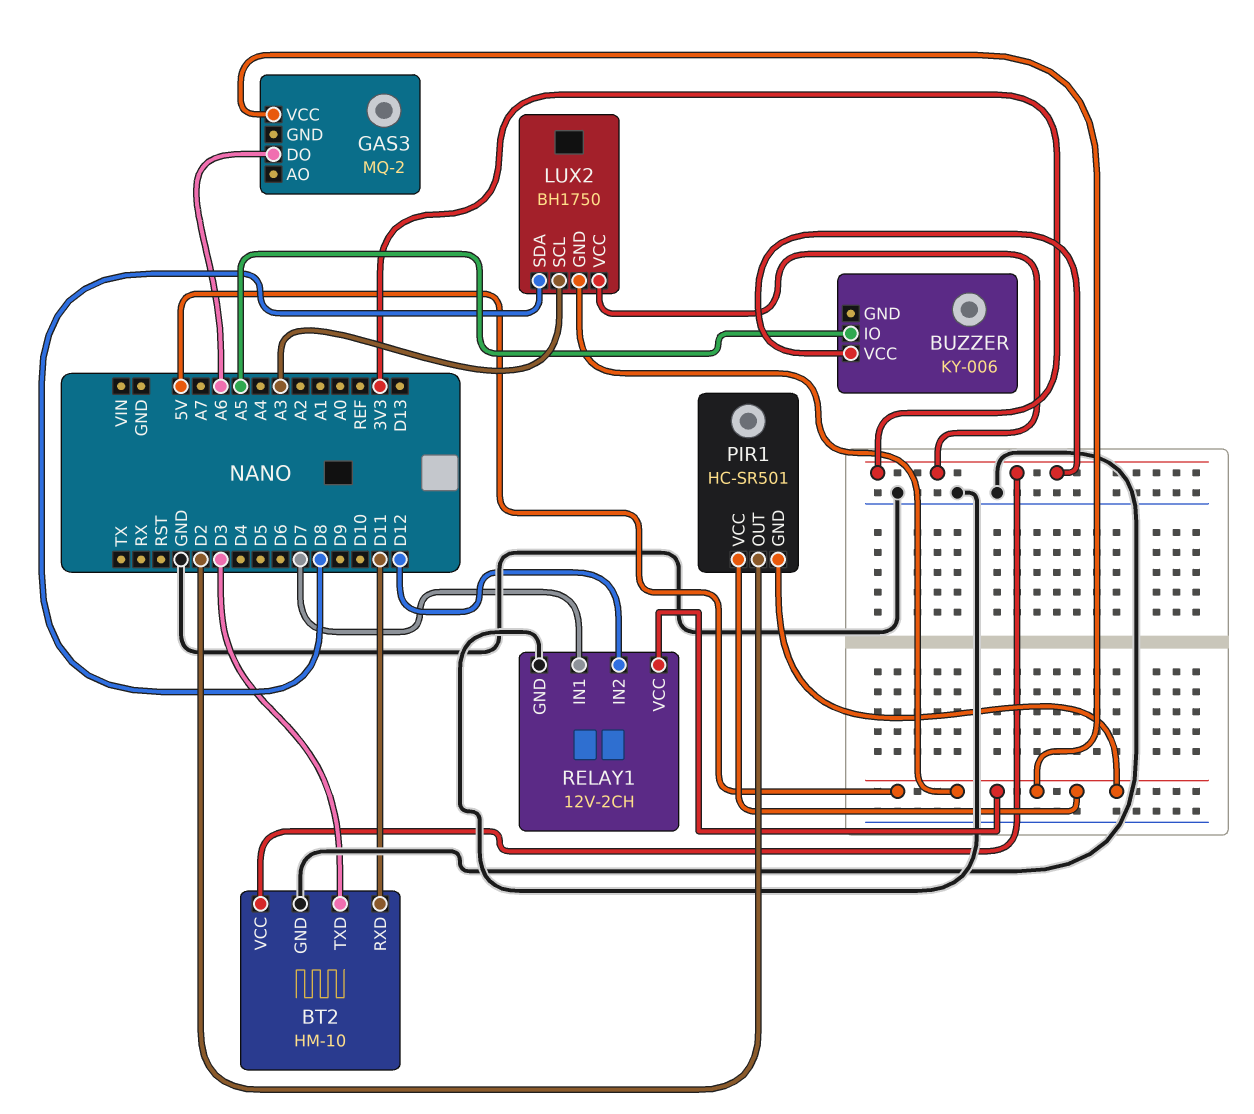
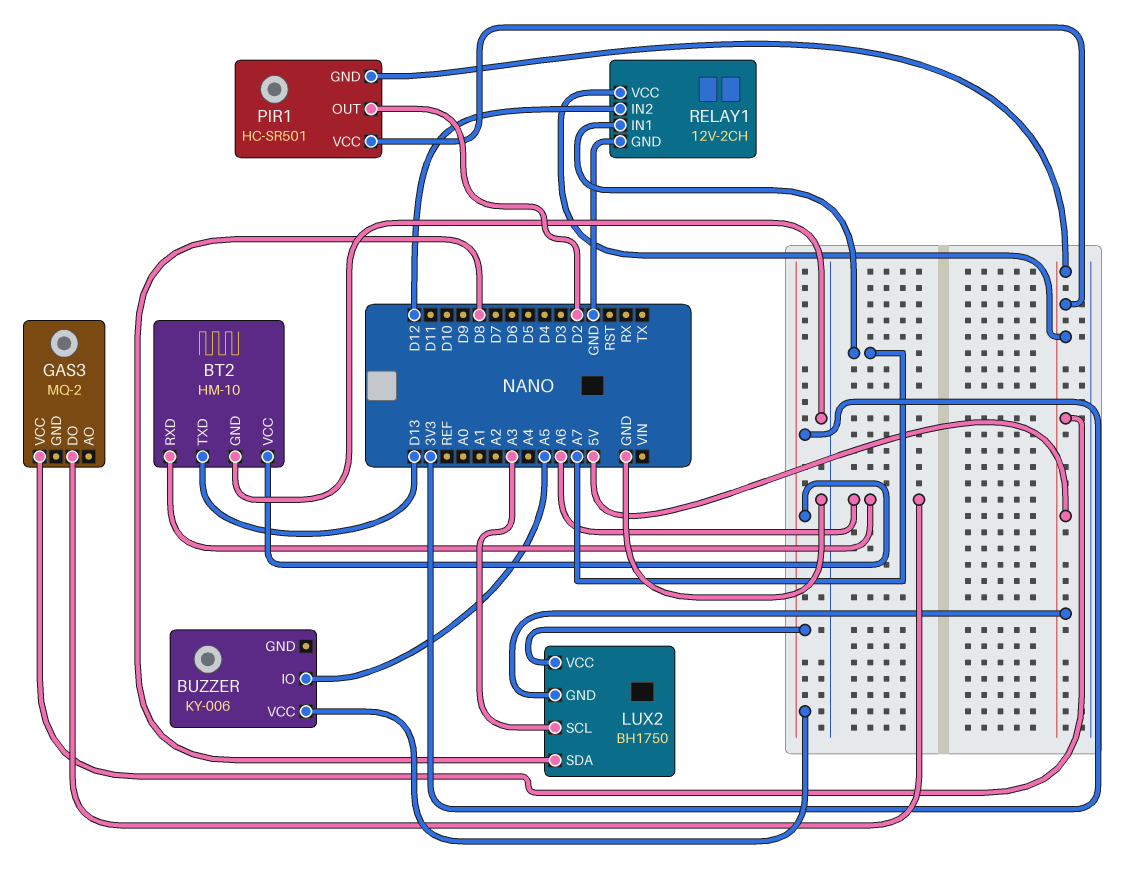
BT2 pin RXD: D11 -> A6
BT2 pin TXD: D3 -> D13
RELAY1 pin IN1: D7 -> A7

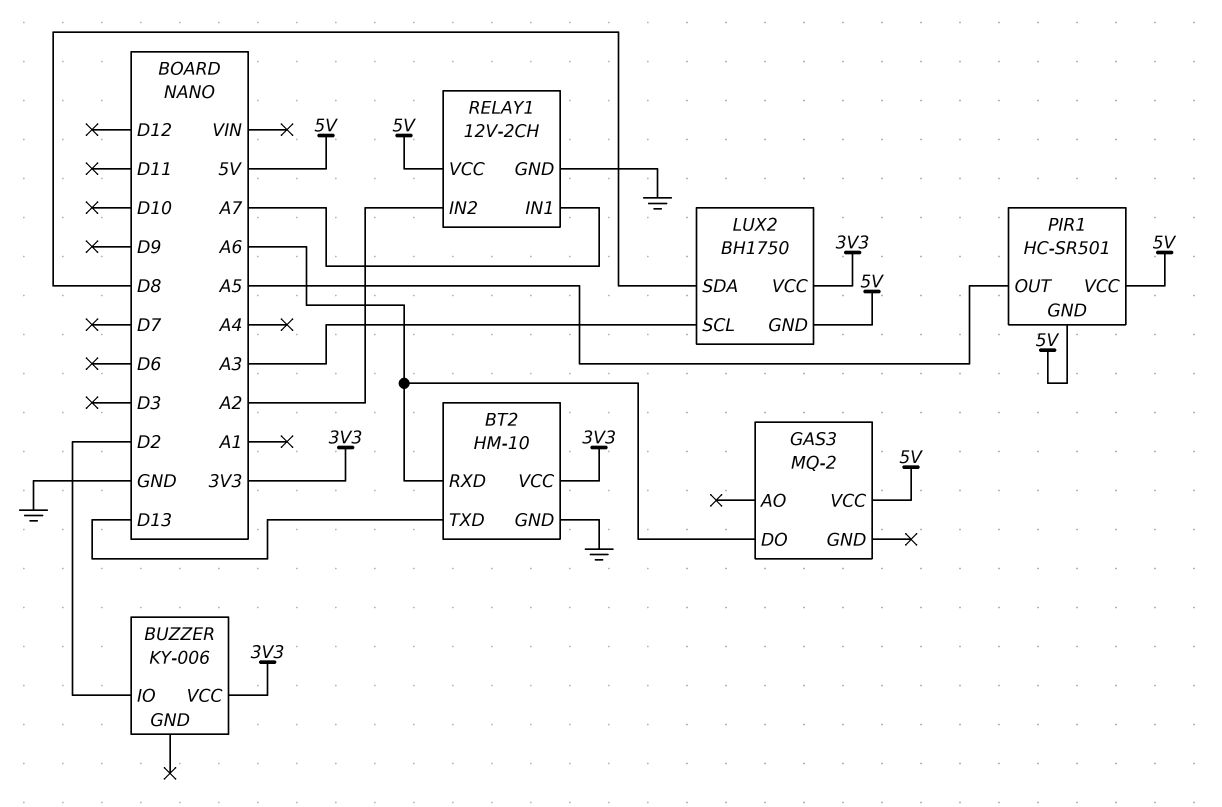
BUZZER pin IO: A5 -> D2
PIR1 pin OUT: D2 -> A5
RELAY1 pin IN2: D12 -> A2

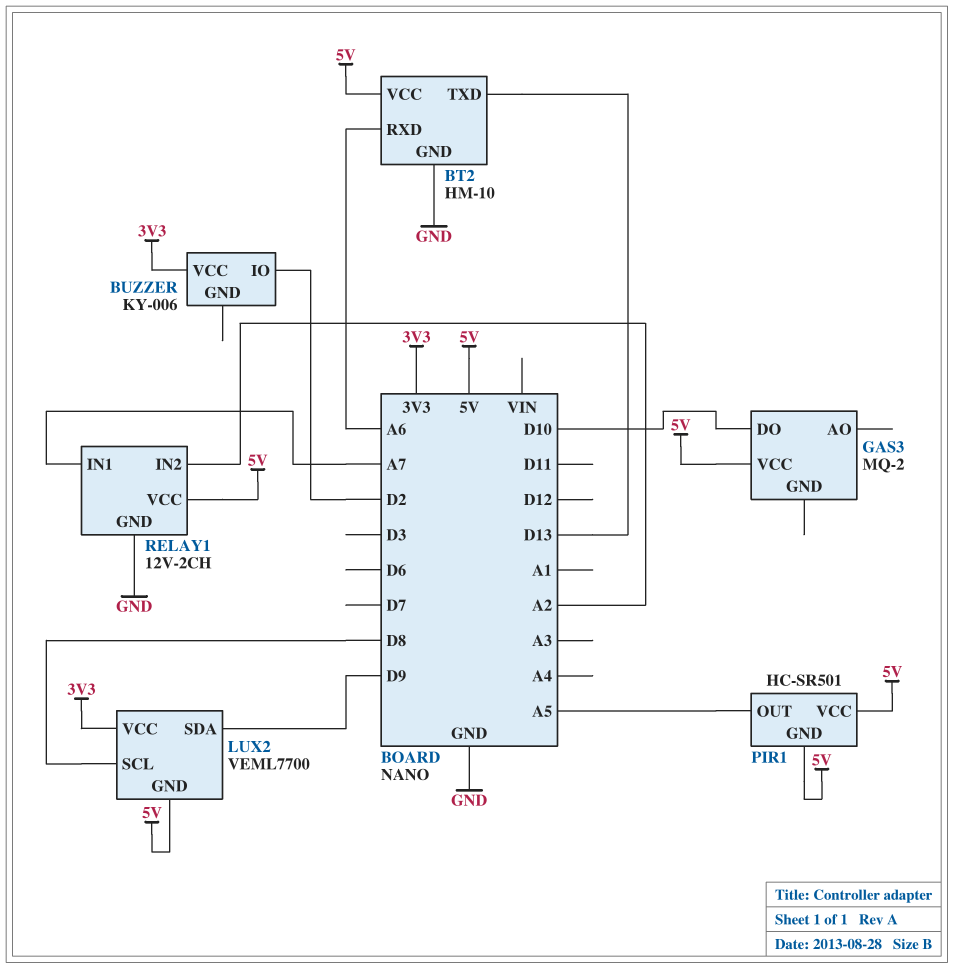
BT2 pin VCC: 3V3 -> 5V
GAS3 pin DO: A6 -> D10
LUX2: BH1750 -> VEML7700
LUX2 pin SCL: A3 -> D8
LUX2 pin SDA: D8 -> D9

